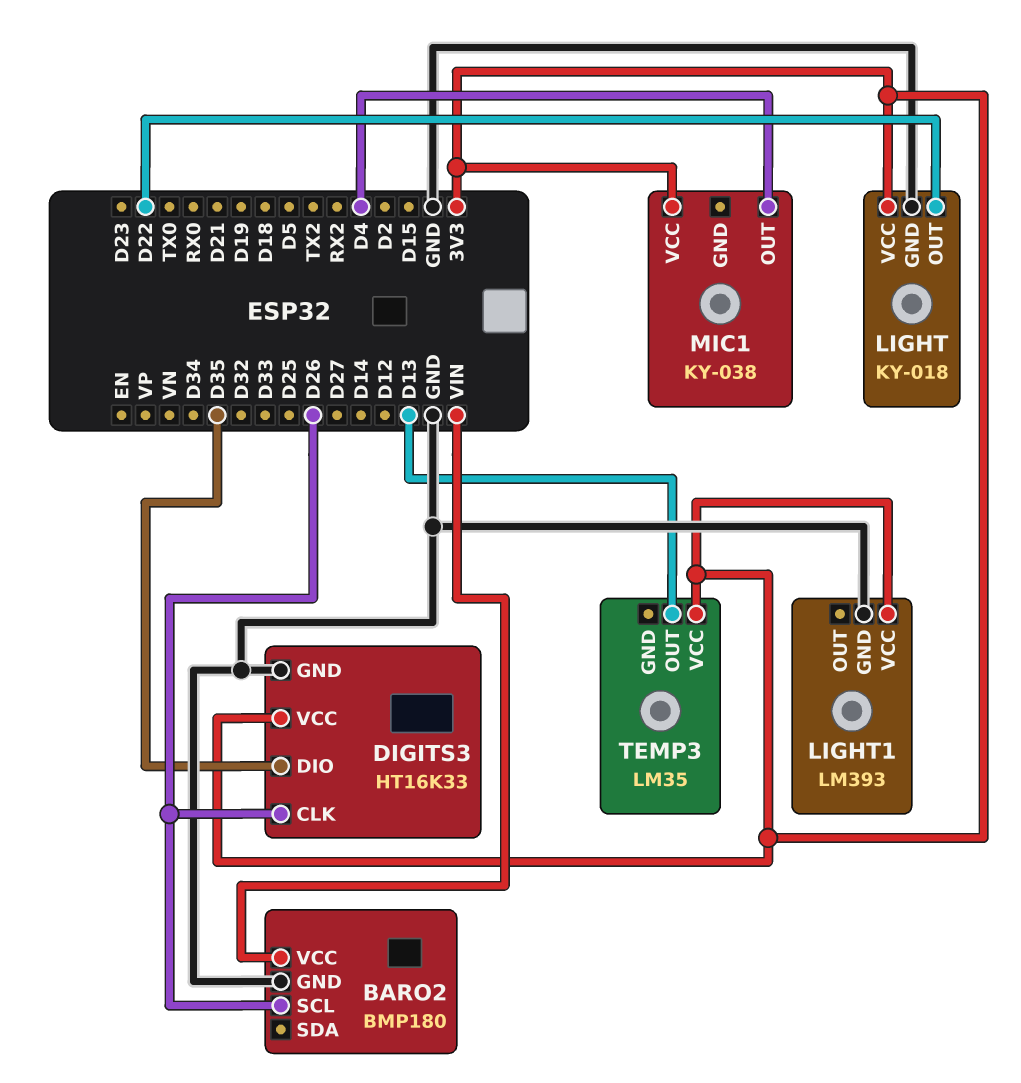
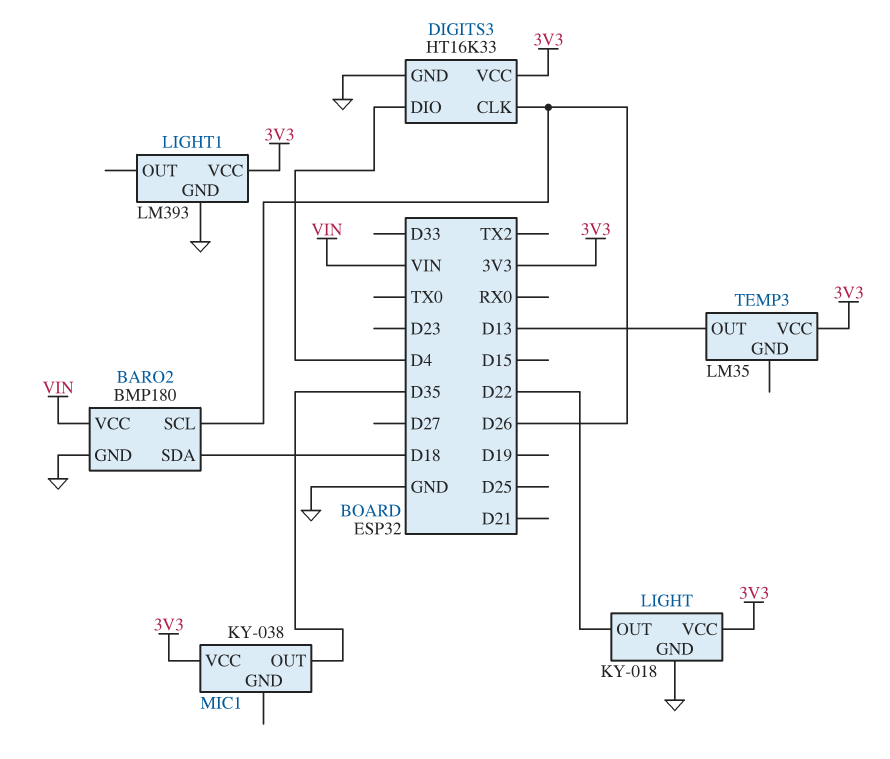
BARO2 pin SDA: none -> D18
DIGITS3 pin DIO: D35 -> D4
MIC1 pin OUT: D4 -> D35

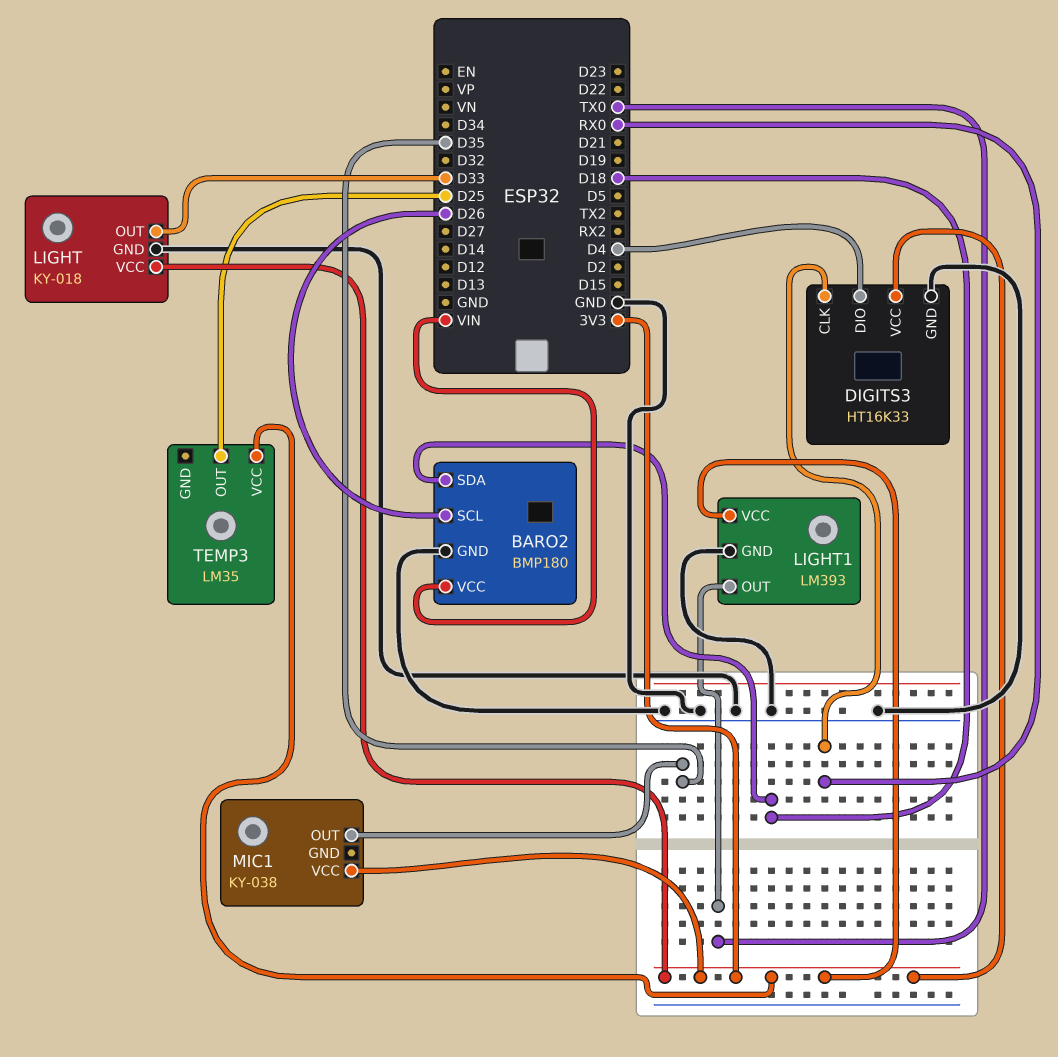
DIGITS3 pin CLK: D26 -> RX0
LIGHT pin OUT: D22 -> D33
LIGHT1 pin OUT: none -> TX0
TEMP3 pin OUT: D13 -> D25

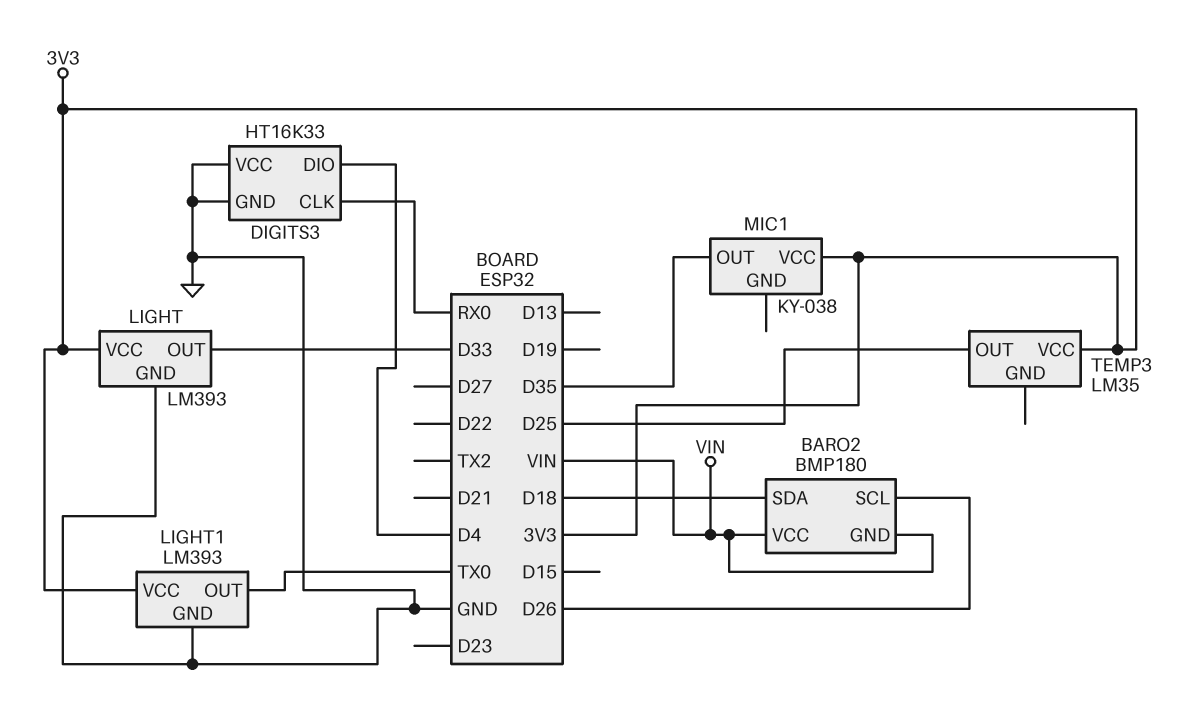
BARO2 pin GND: GND -> VIN
DIGITS3 pin VCC: 3V3 -> GND
LIGHT: KY-018 -> LM393

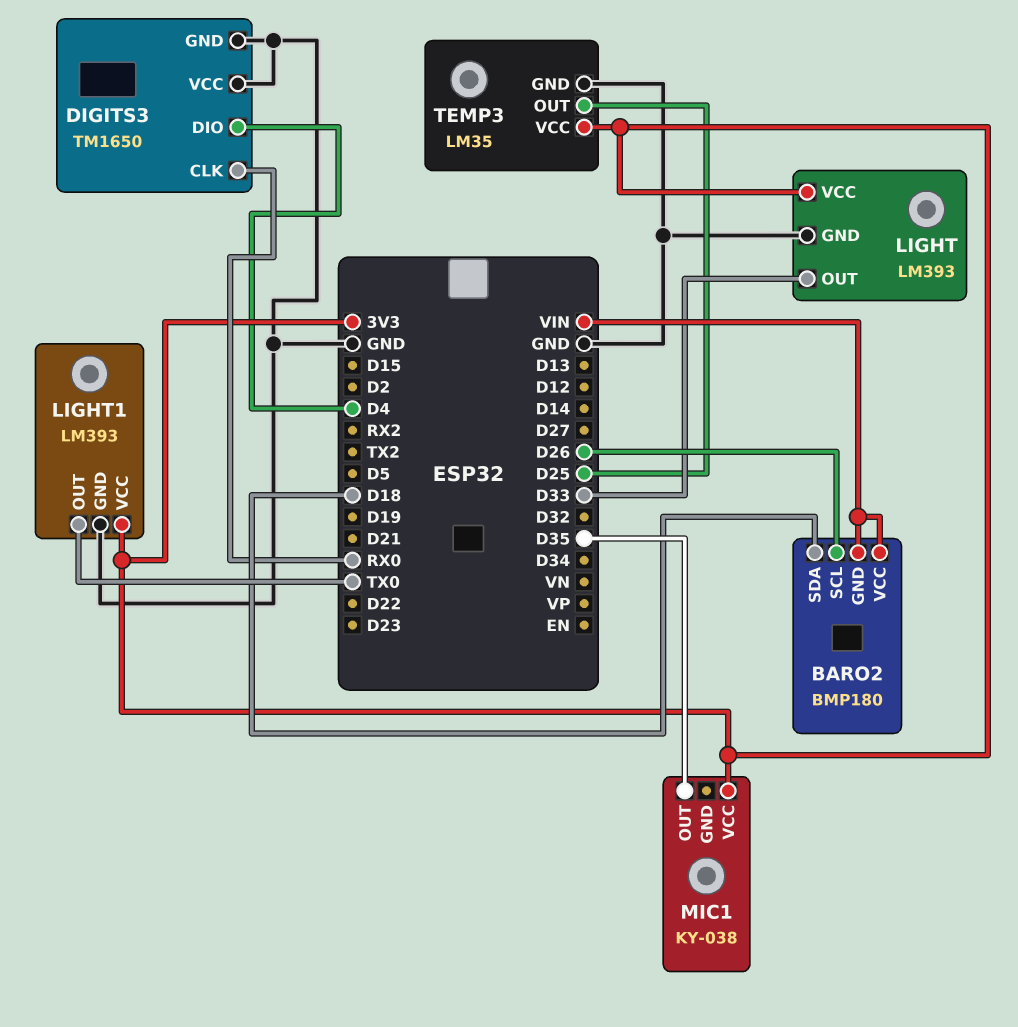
DIGITS3: HT16K33 -> TM1650
TEMP3 pin GND: none -> GND

